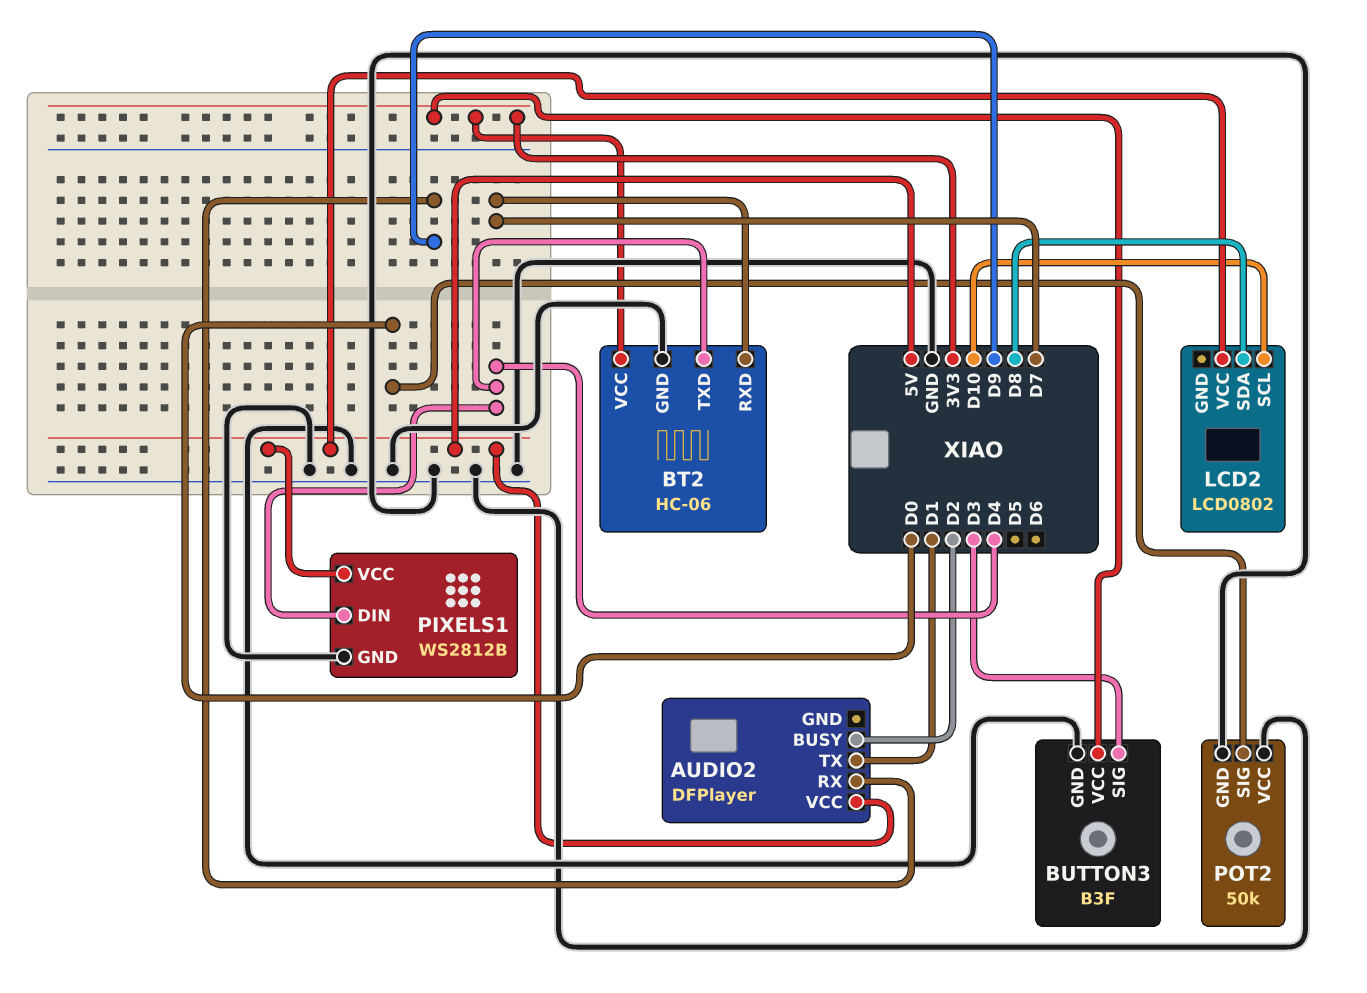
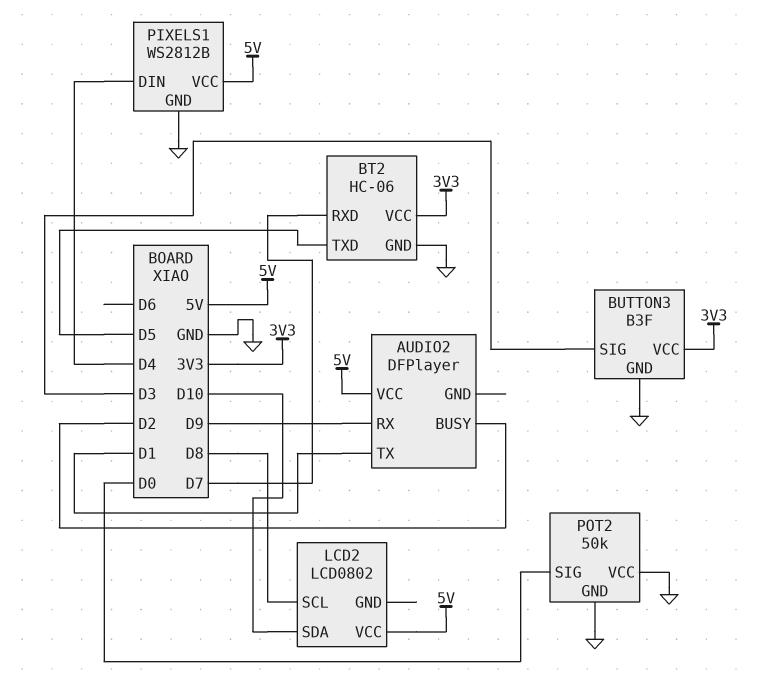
BT2 pin TXD: D4 -> D5
LCD2 pin SCL: D10 -> D8
LCD2 pin SDA: D8 -> D10

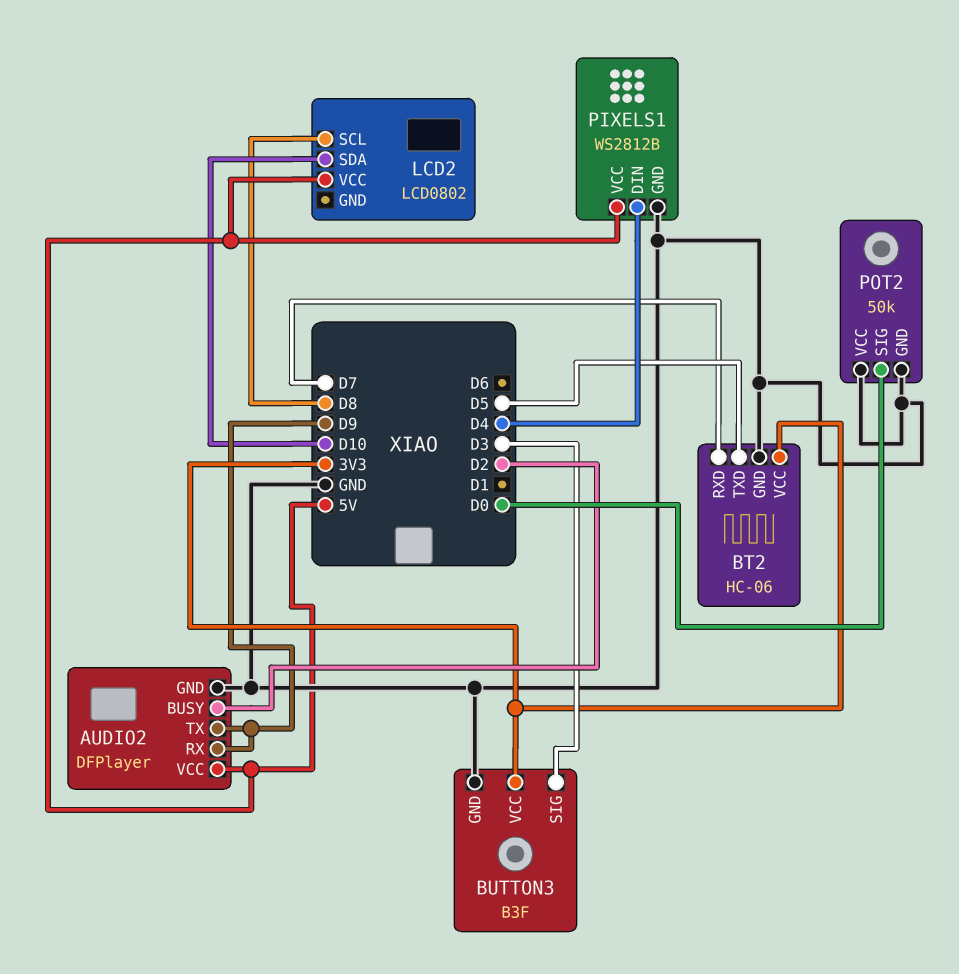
AUDIO2 pin GND: none -> GND
AUDIO2 pin TX: D1 -> D9

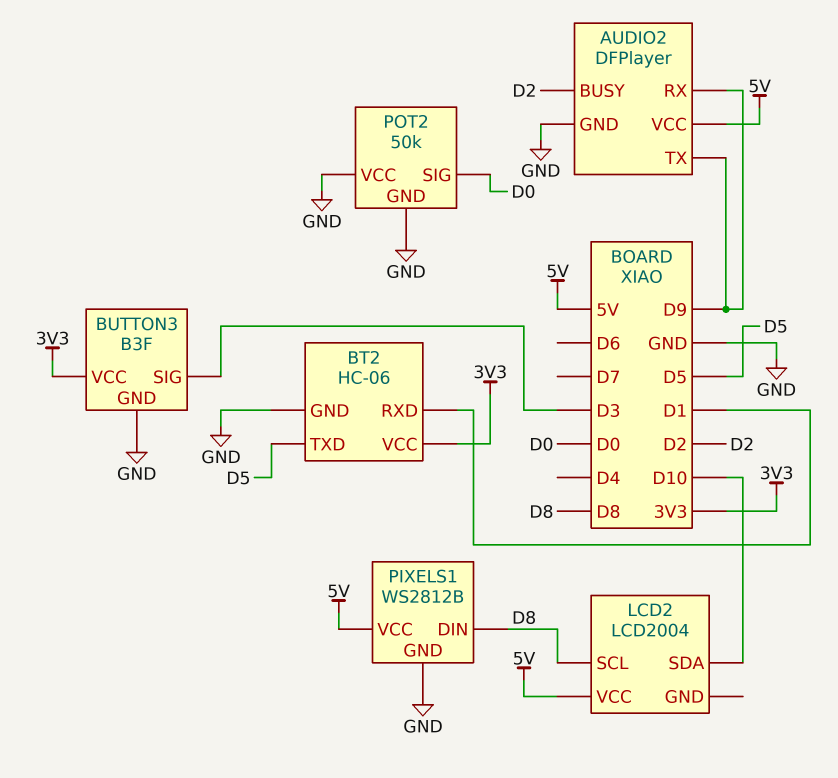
BT2 pin RXD: D7 -> D1
LCD2: LCD0802 -> LCD2004
PIXELS1 pin DIN: D4 -> D8

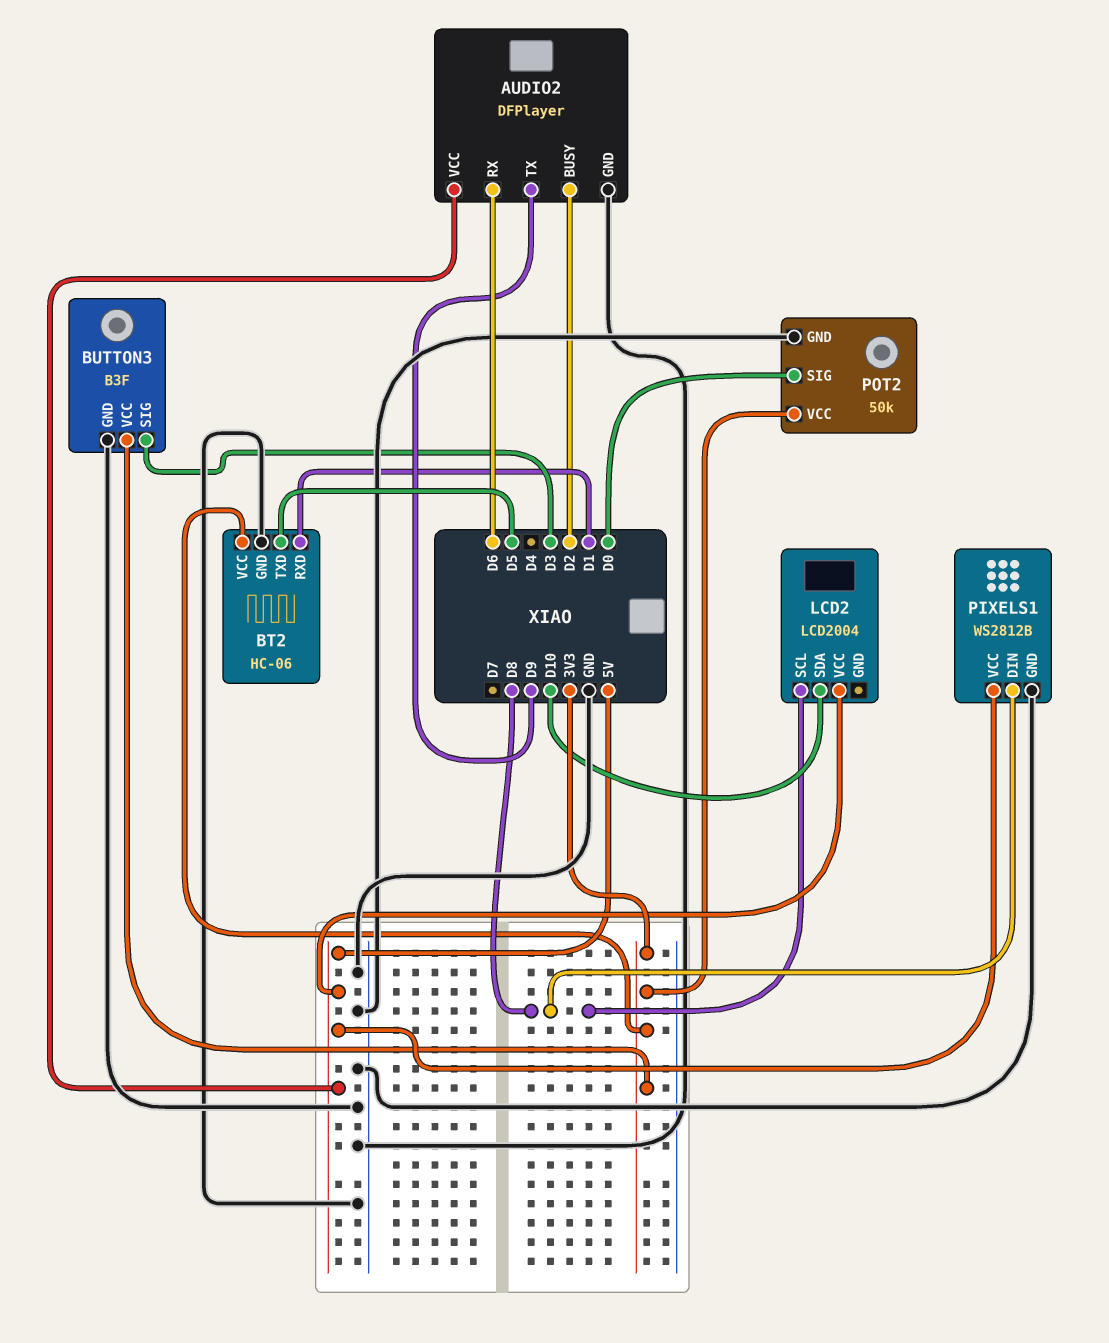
AUDIO2 pin RX: D9 -> D6
POT2 pin VCC: GND -> 3V3

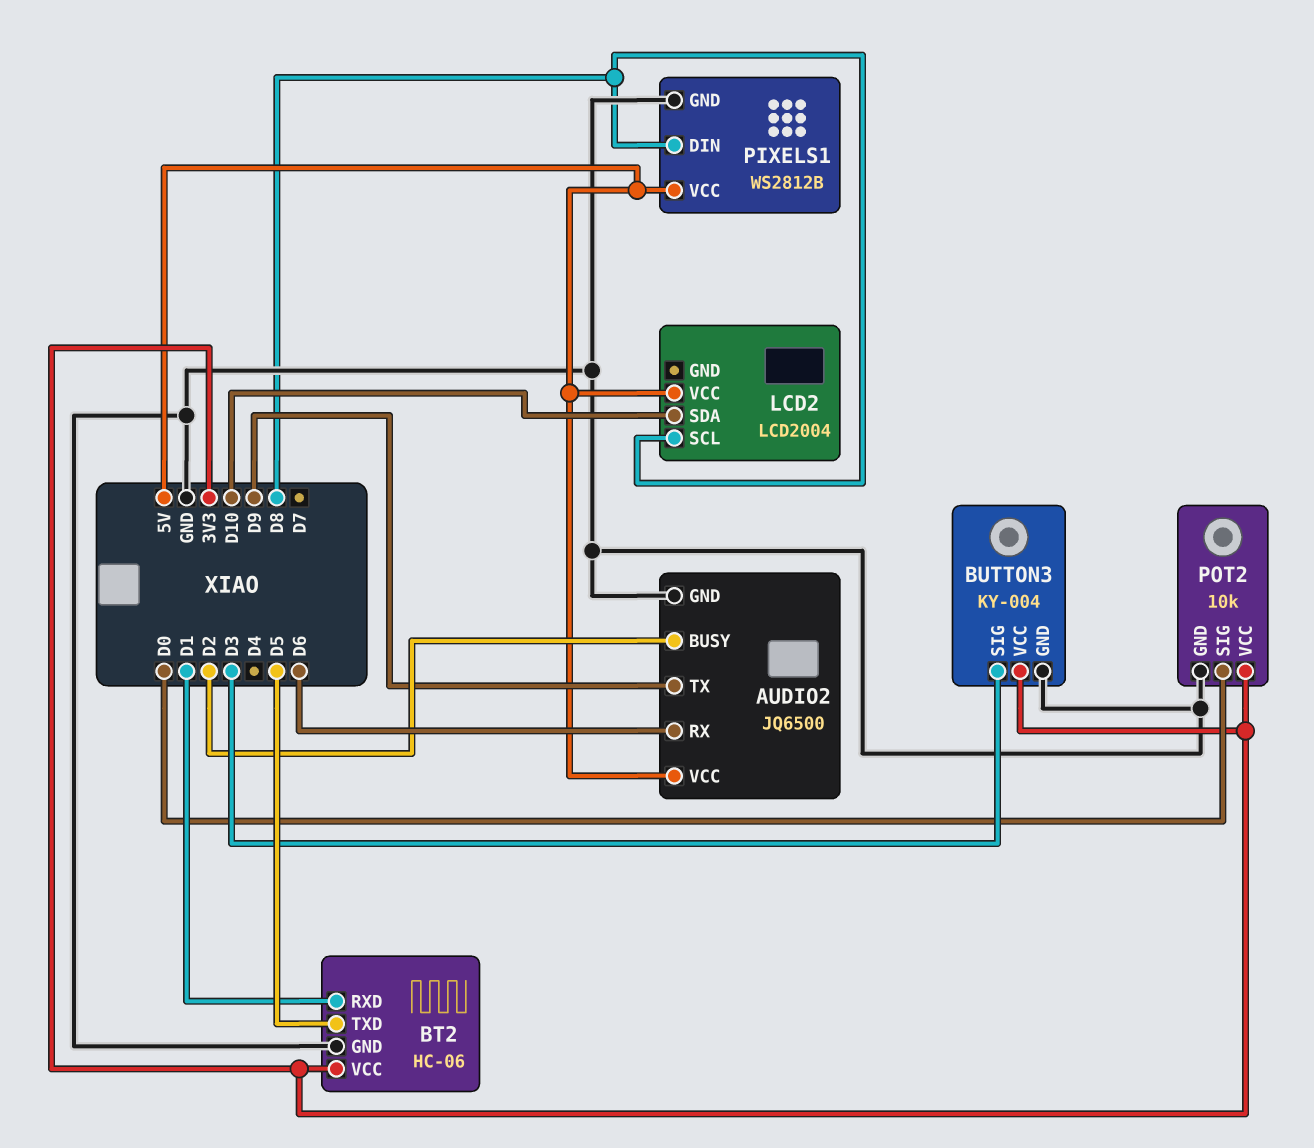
AUDIO2: DFPlayer -> JQ6500
BUTTON3: B3F -> KY-004
POT2: 50k -> 10k

